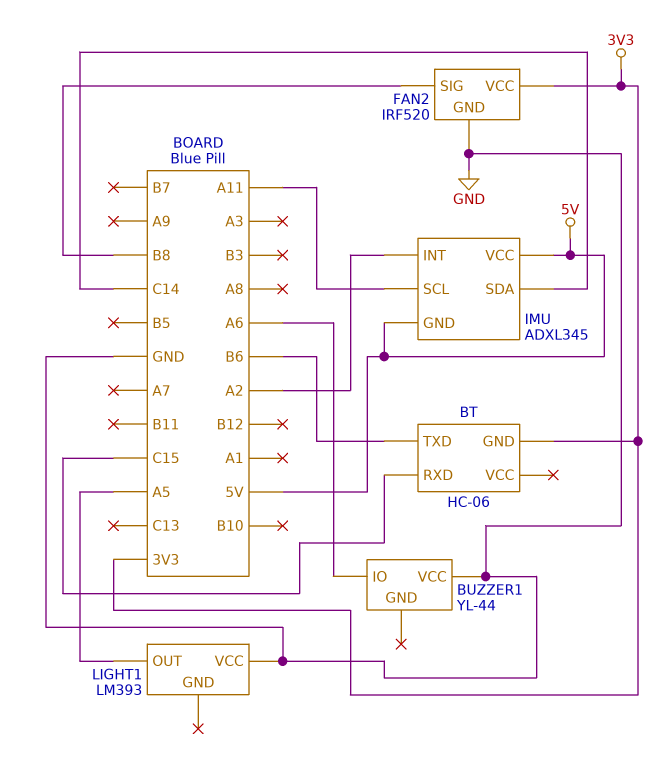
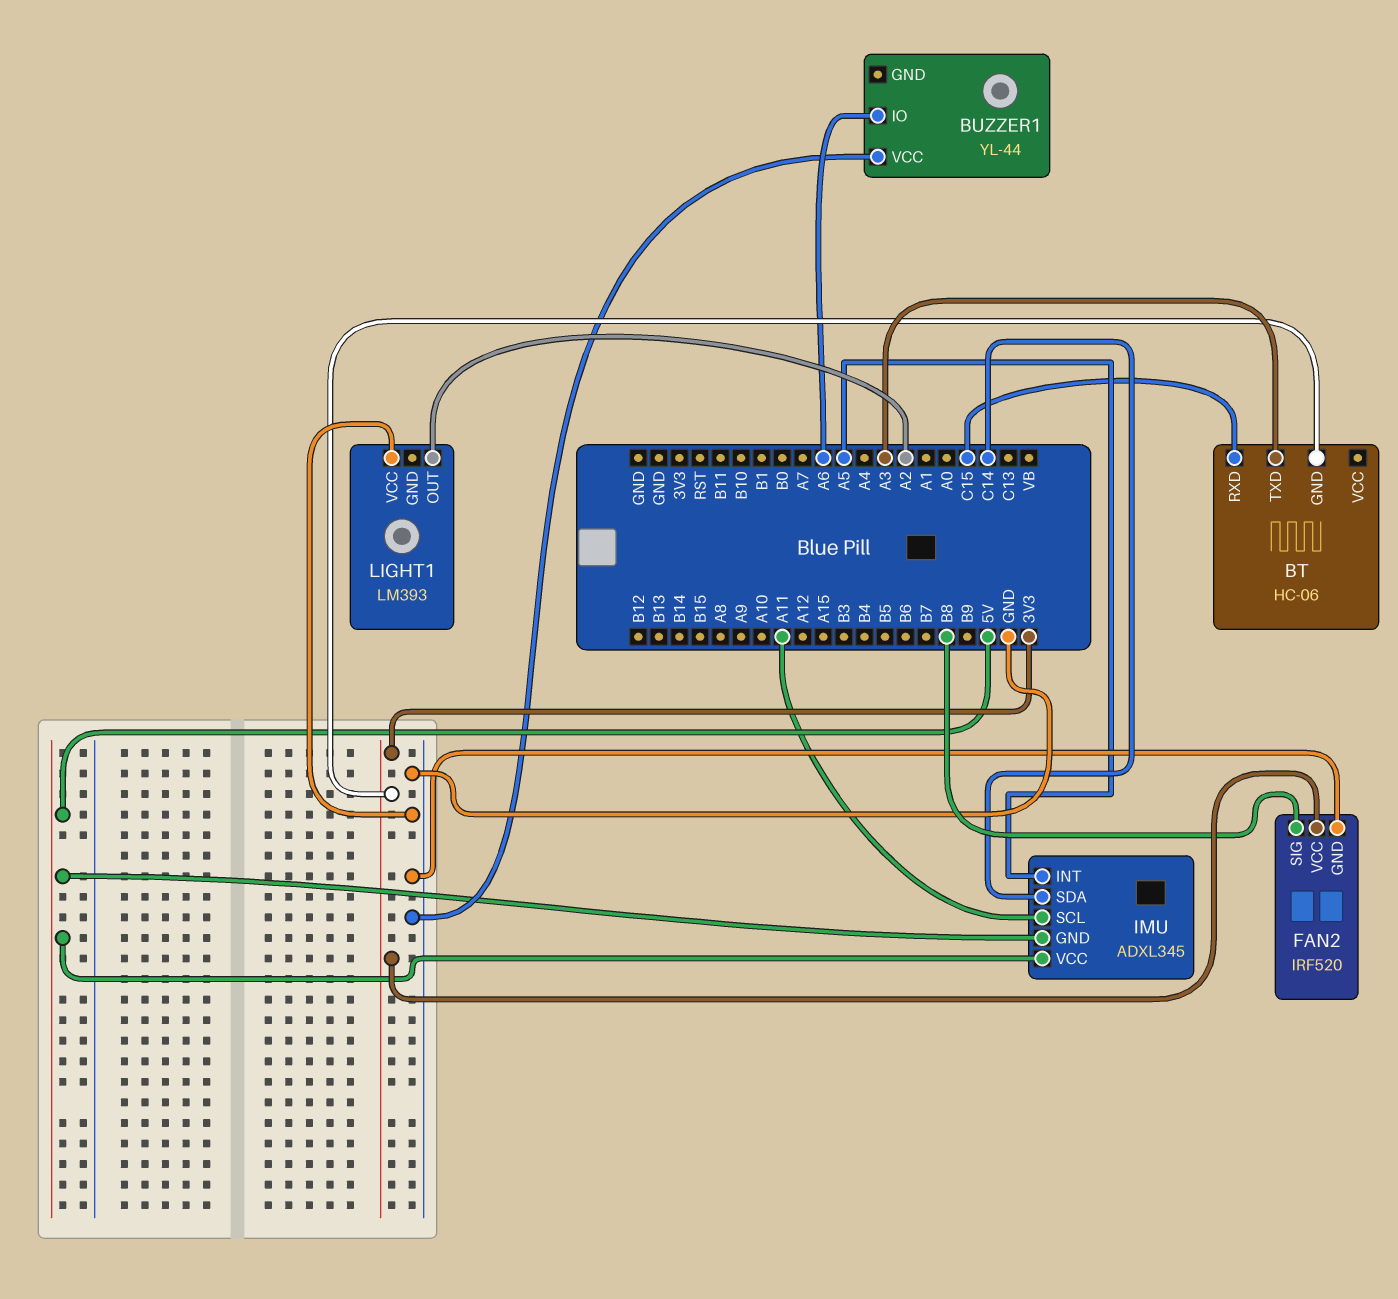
BT pin TXD: B6 -> A3
IMU pin INT: A2 -> A5
LIGHT1 pin OUT: A5 -> A2

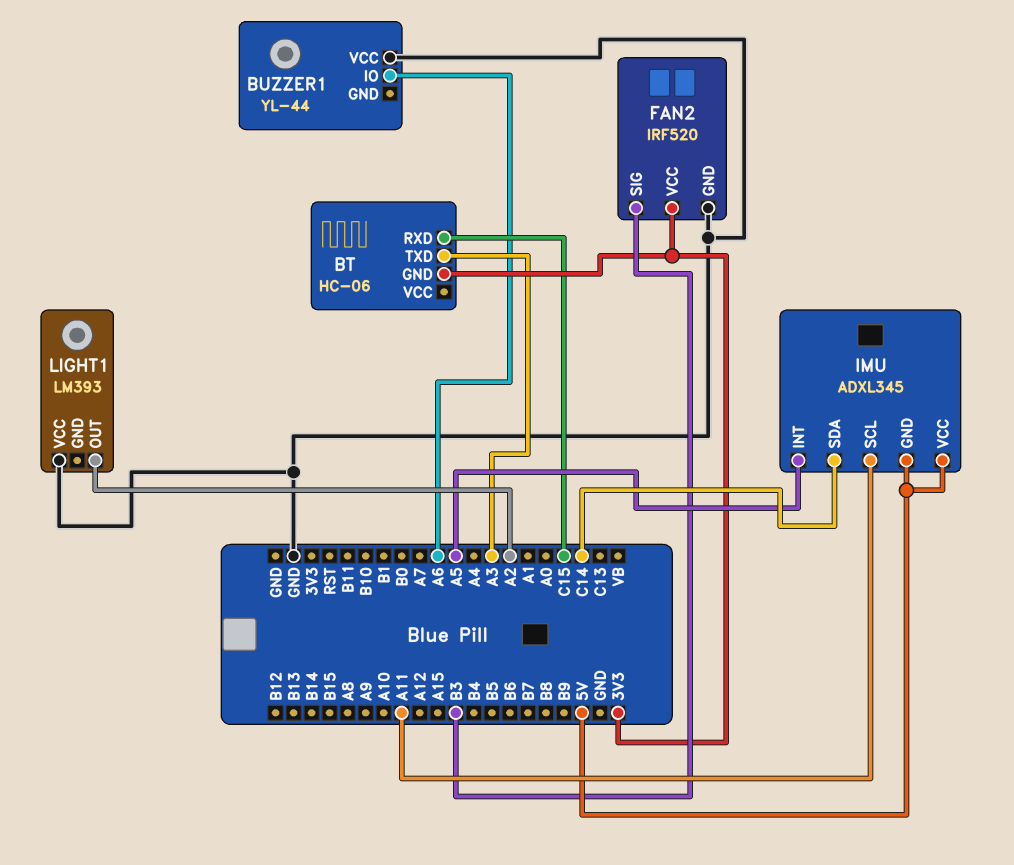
FAN2 pin SIG: B8 -> B3

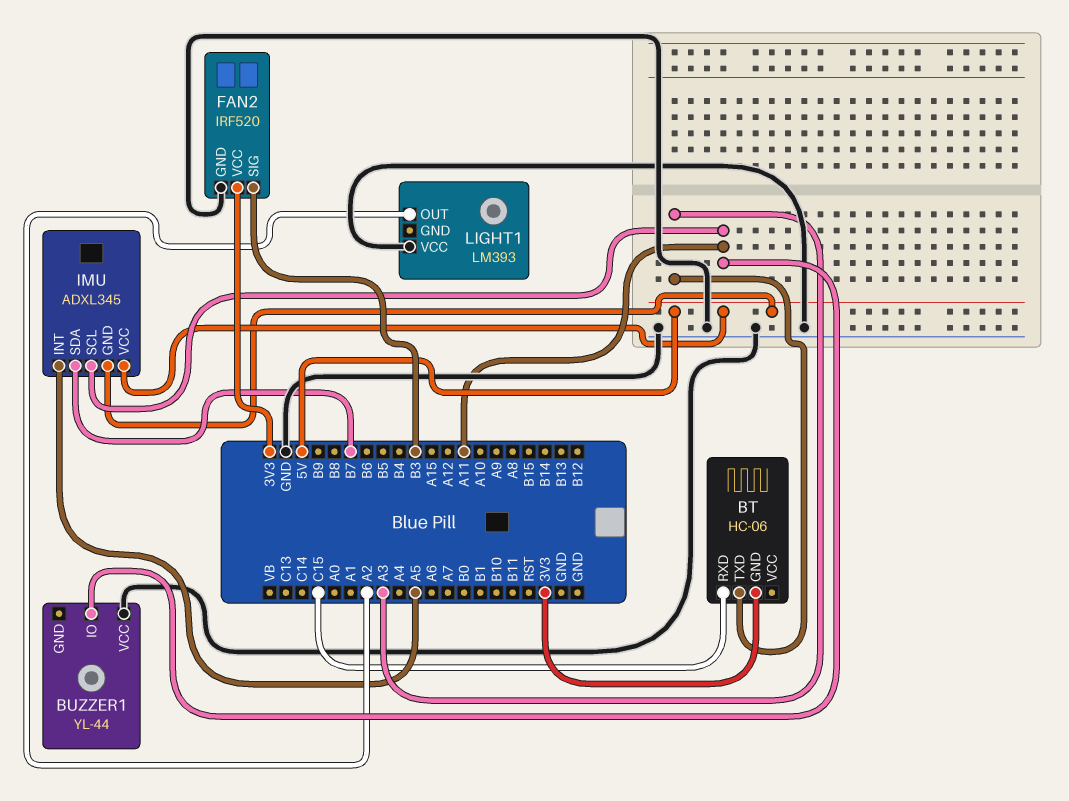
BUZZER1 pin IO: A6 -> A11
IMU pin SDA: C14 -> B7

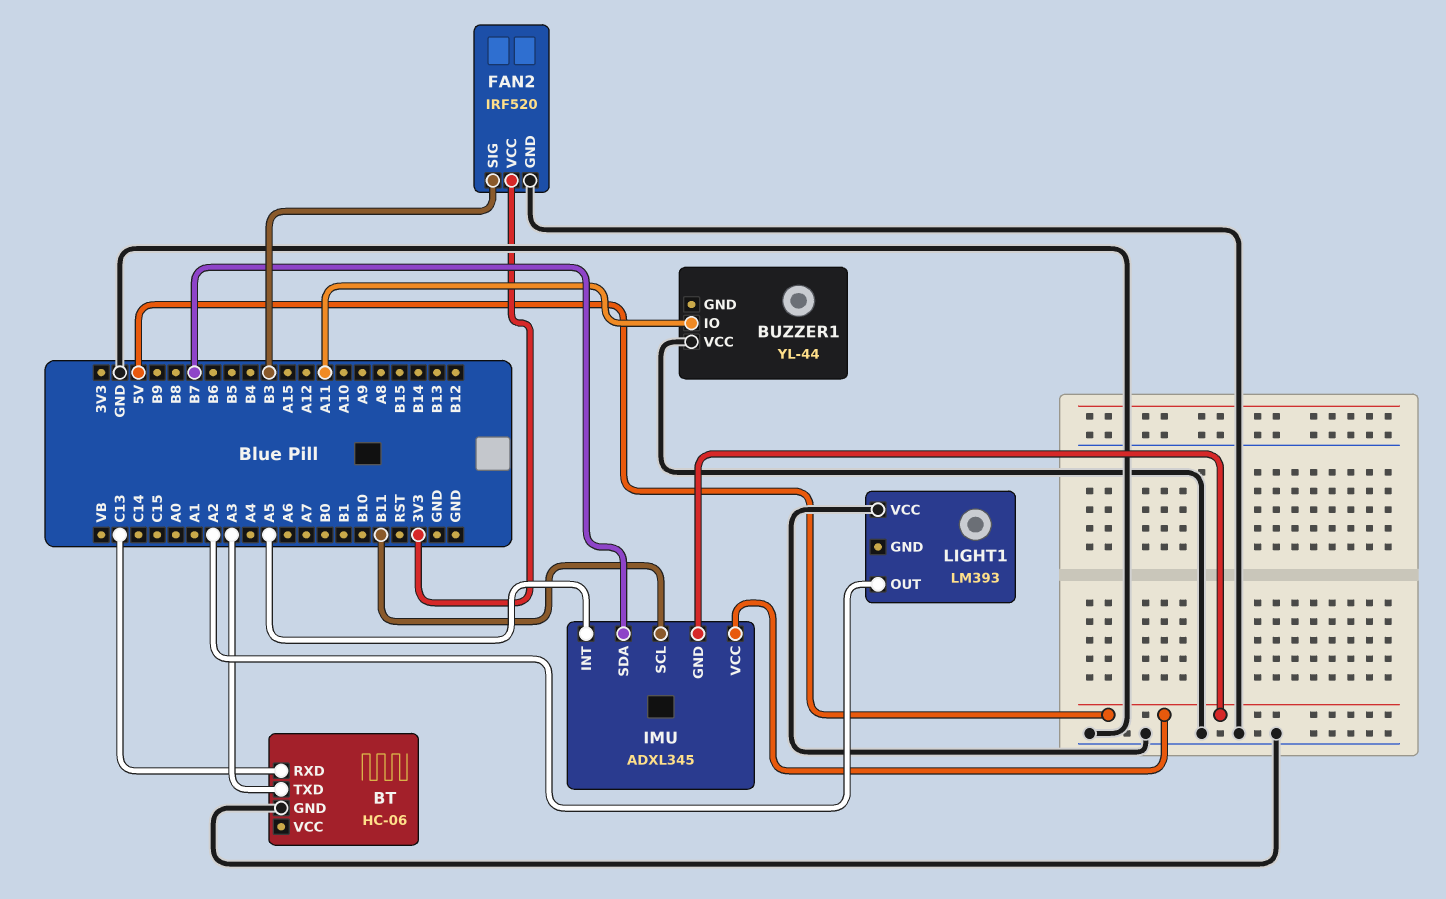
BT pin GND: 3V3 -> GND
BT pin RXD: C15 -> C13
IMU pin SCL: A11 -> B11

